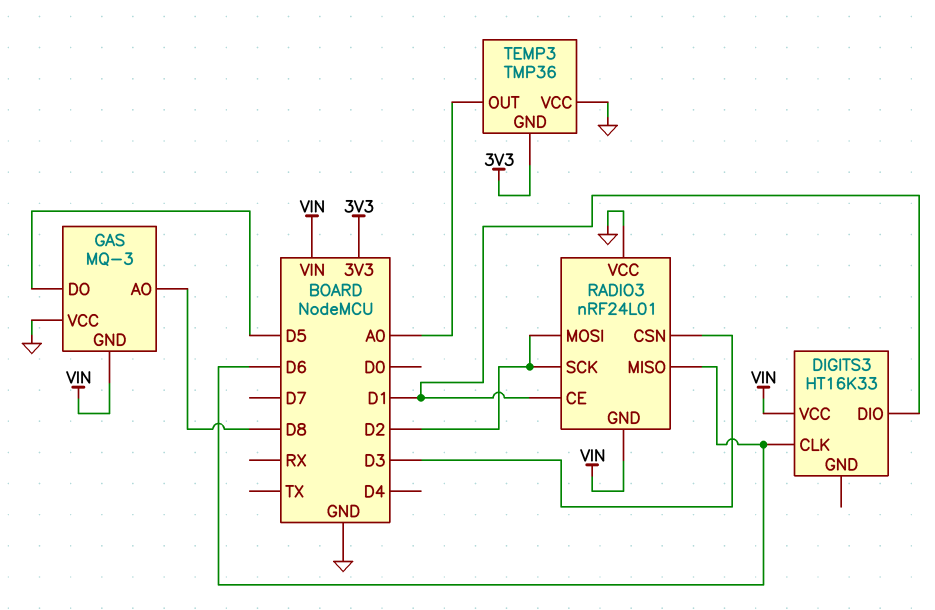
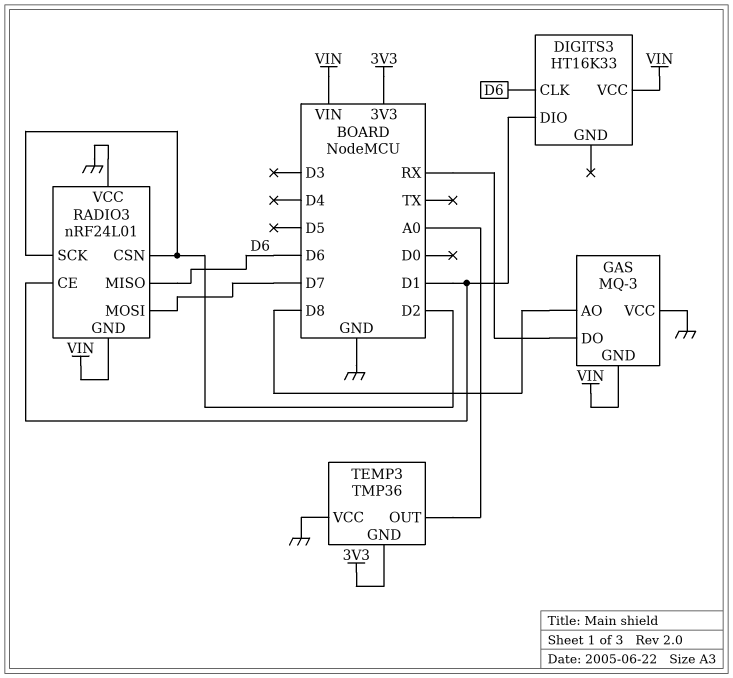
GAS pin DO: D5 -> RX
RADIO3 pin CSN: D3 -> D2
RADIO3 pin MOSI: D2 -> D7

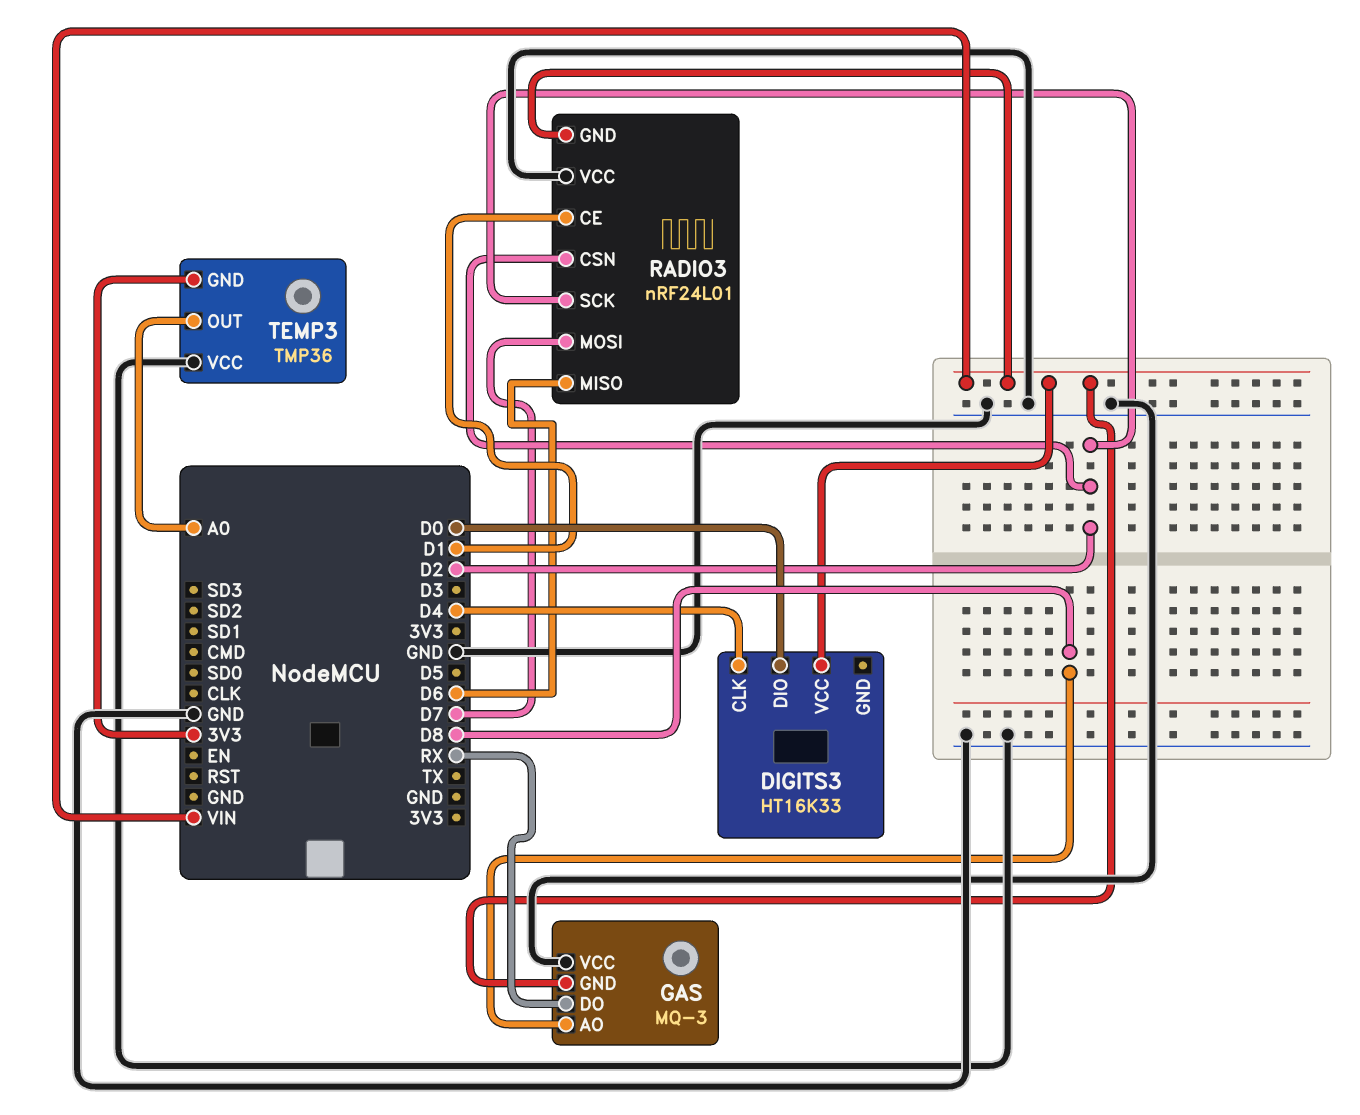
DIGITS3 pin CLK: D6 -> D4
DIGITS3 pin DIO: D1 -> D0

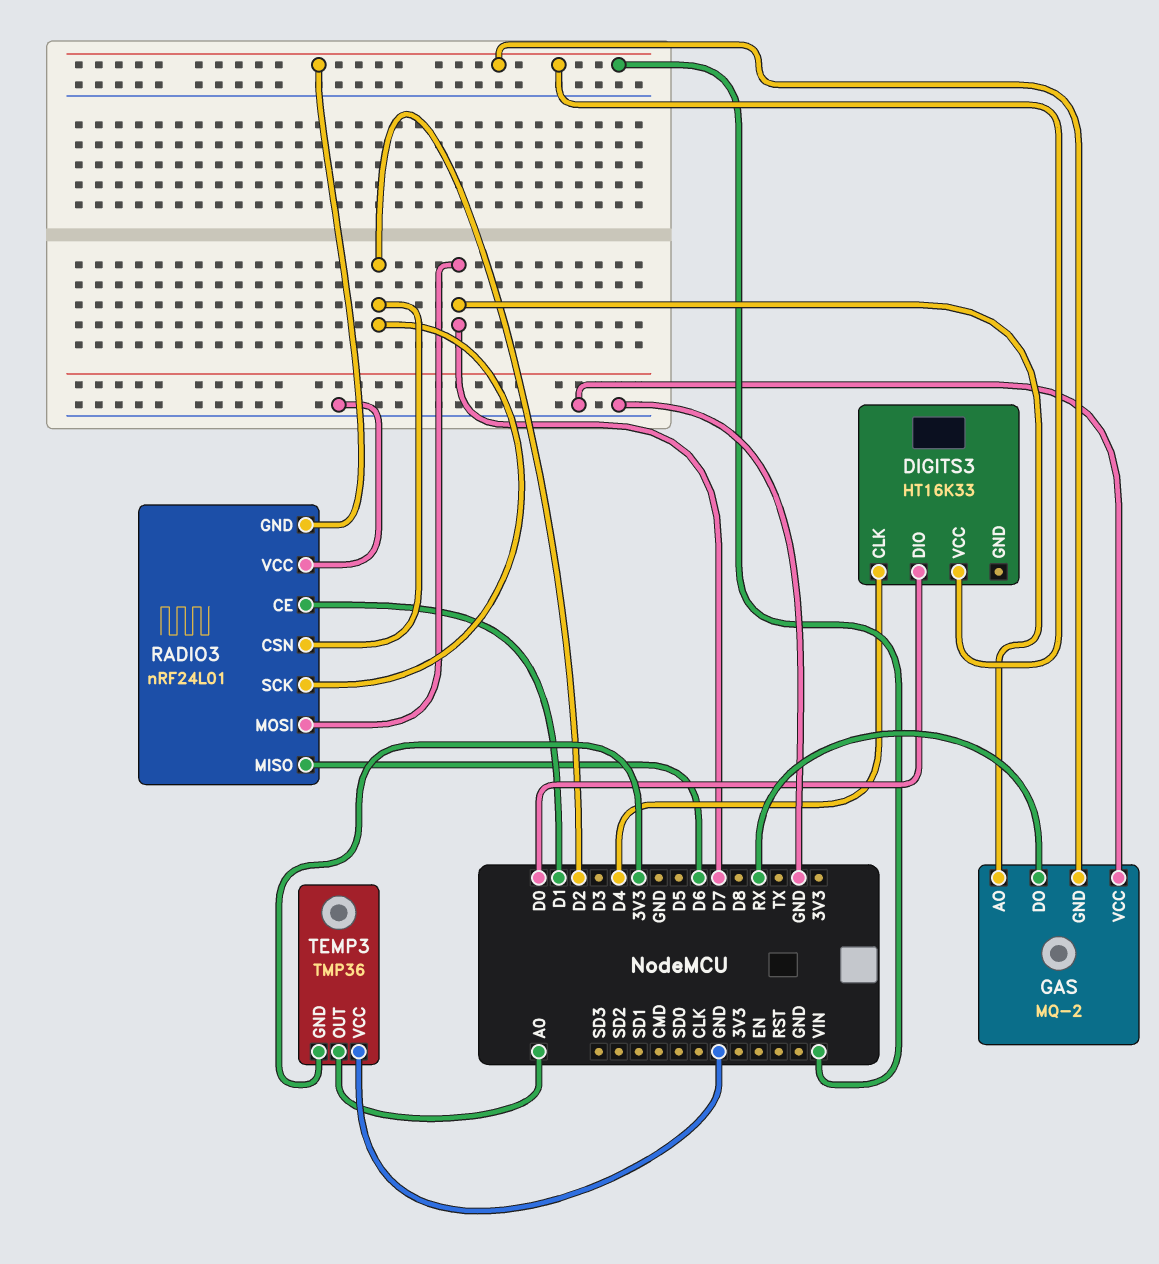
GAS: MQ-3 -> MQ-2
GAS pin AO: D8 -> D7

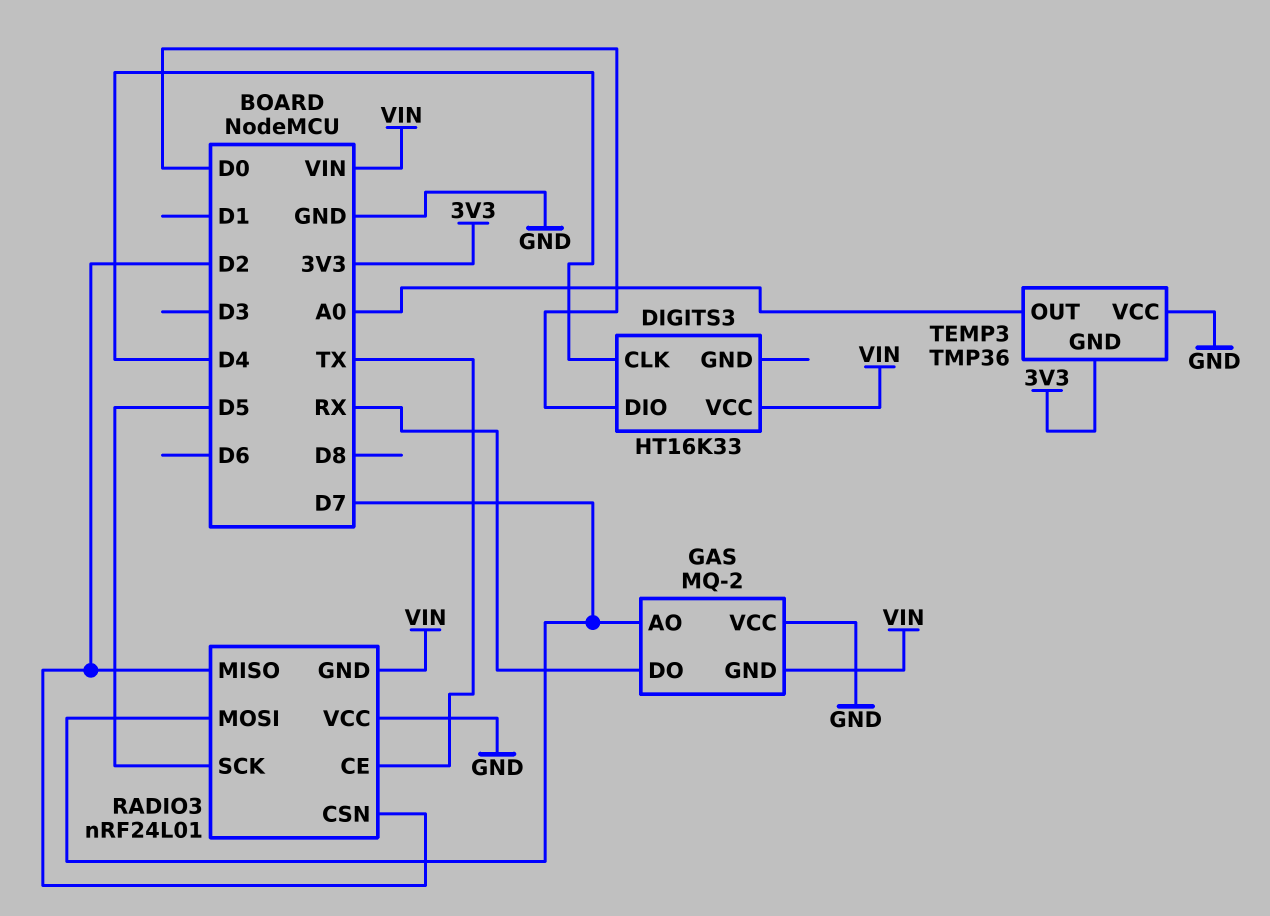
RADIO3 pin CE: D1 -> TX
RADIO3 pin MISO: D6 -> D2
RADIO3 pin SCK: D2 -> D5

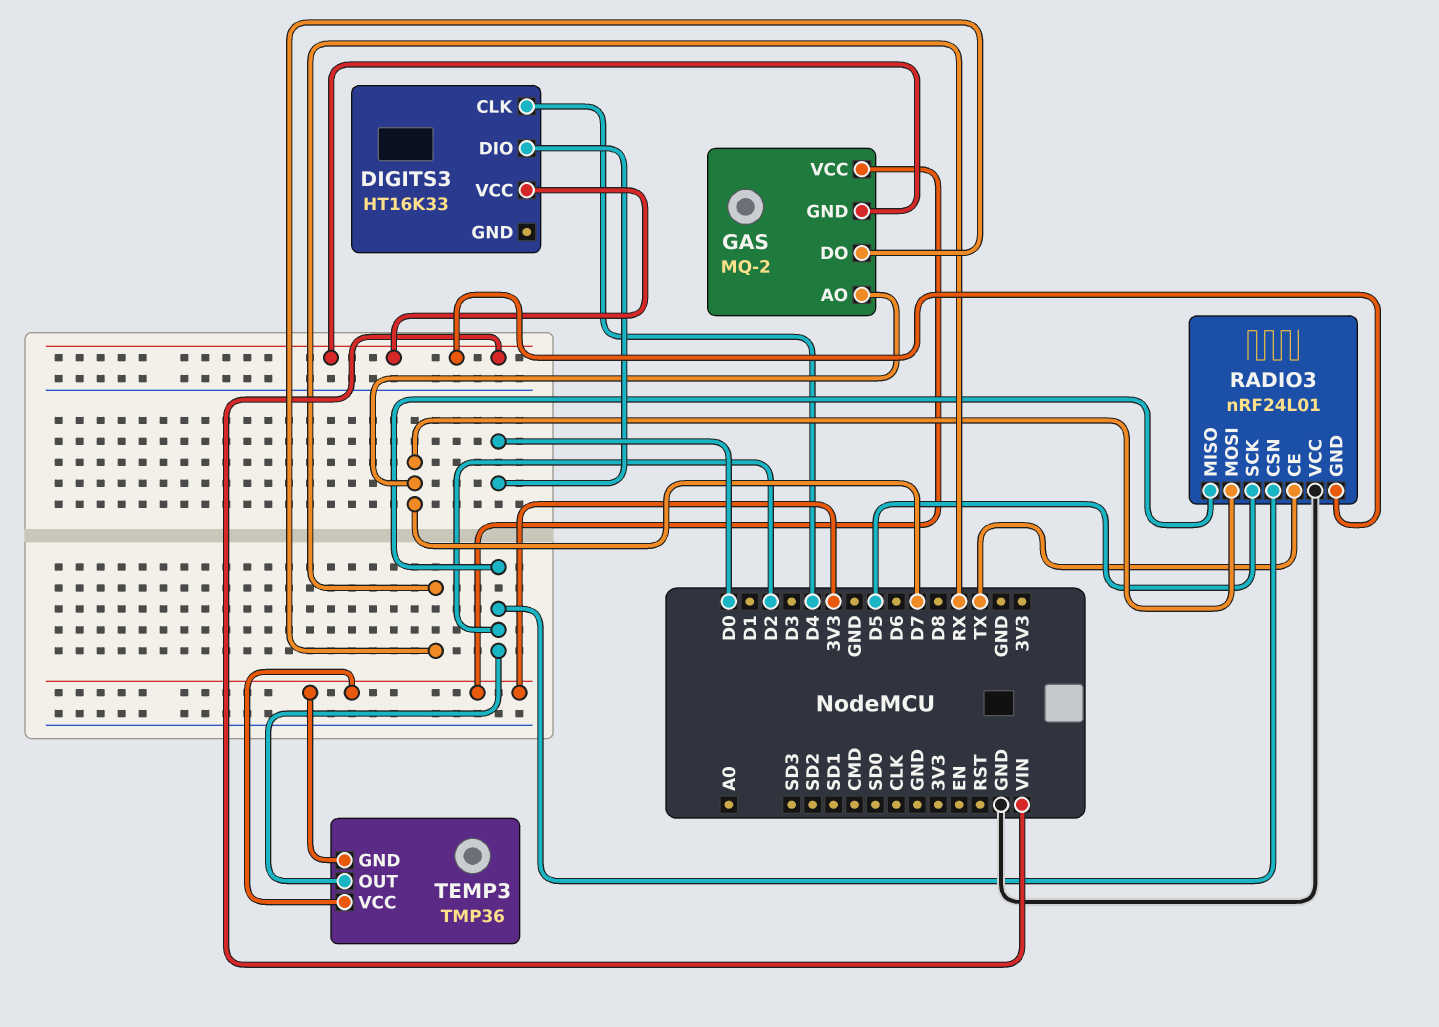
GAS pin VCC: GND -> 3V3
TEMP3 pin OUT: A0 -> D2
TEMP3 pin VCC: GND -> 3V3

